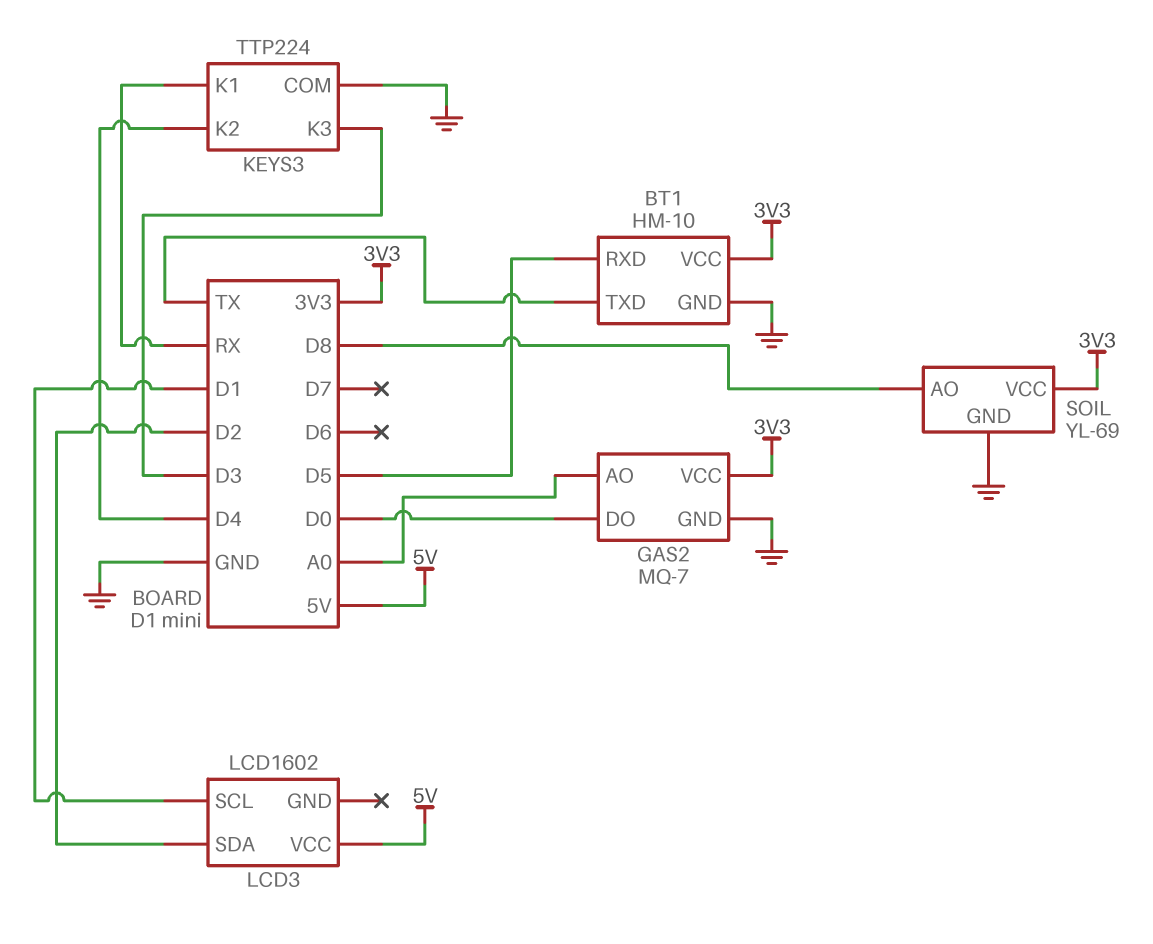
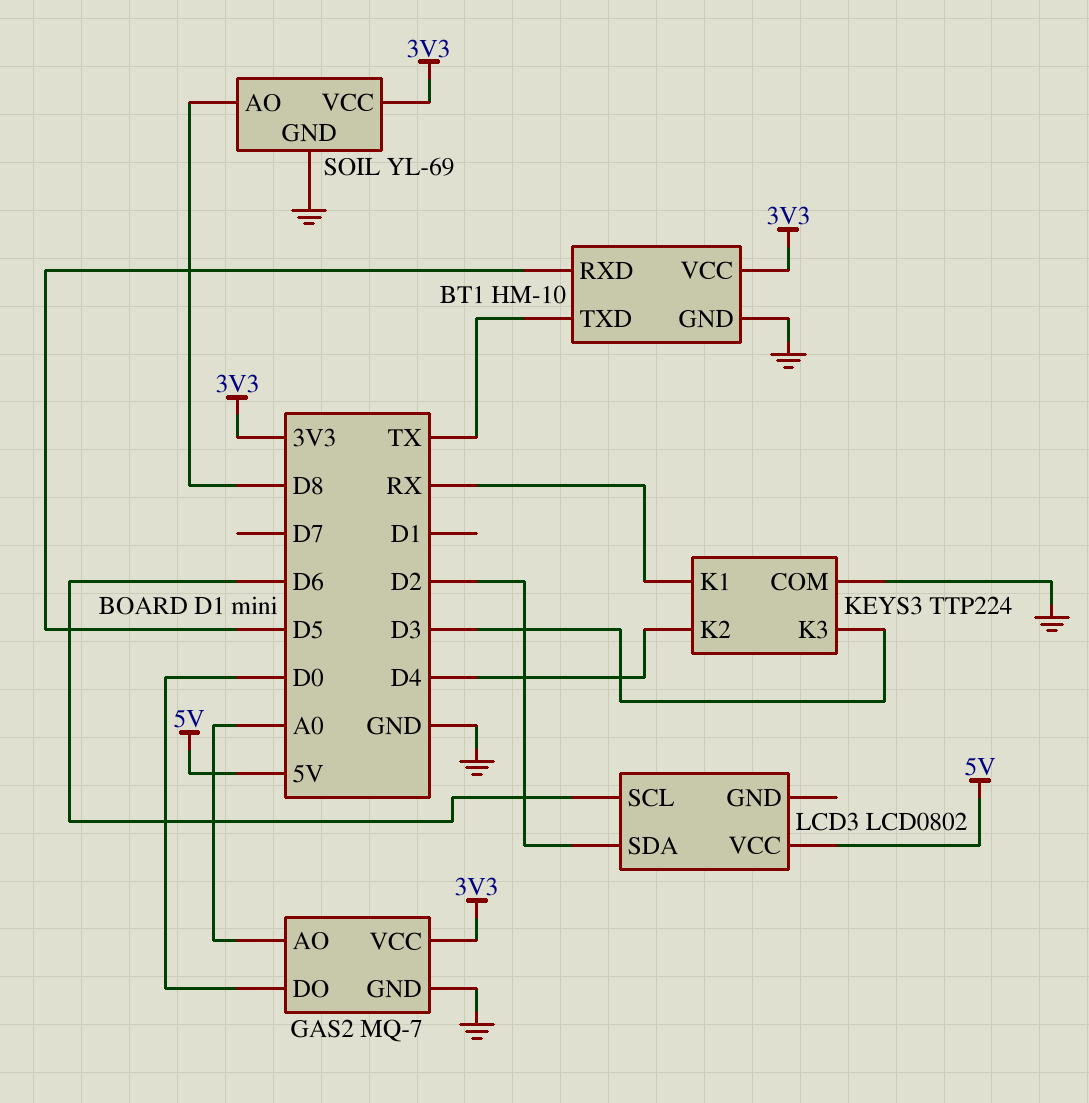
LCD3: LCD1602 -> LCD0802
LCD3 pin SCL: D1 -> D6

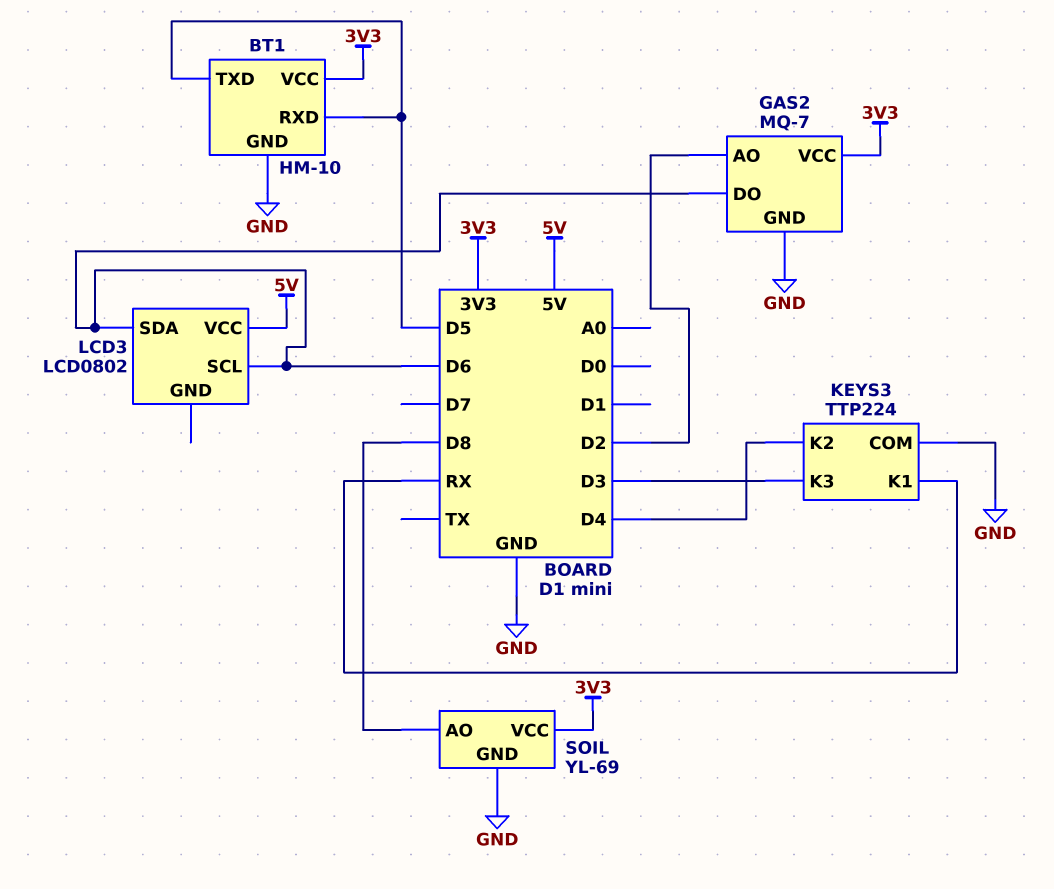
BT1 pin TXD: TX -> D5
GAS2 pin AO: A0 -> D2
GAS2 pin DO: D0 -> D6
LCD3 pin SDA: D2 -> D6

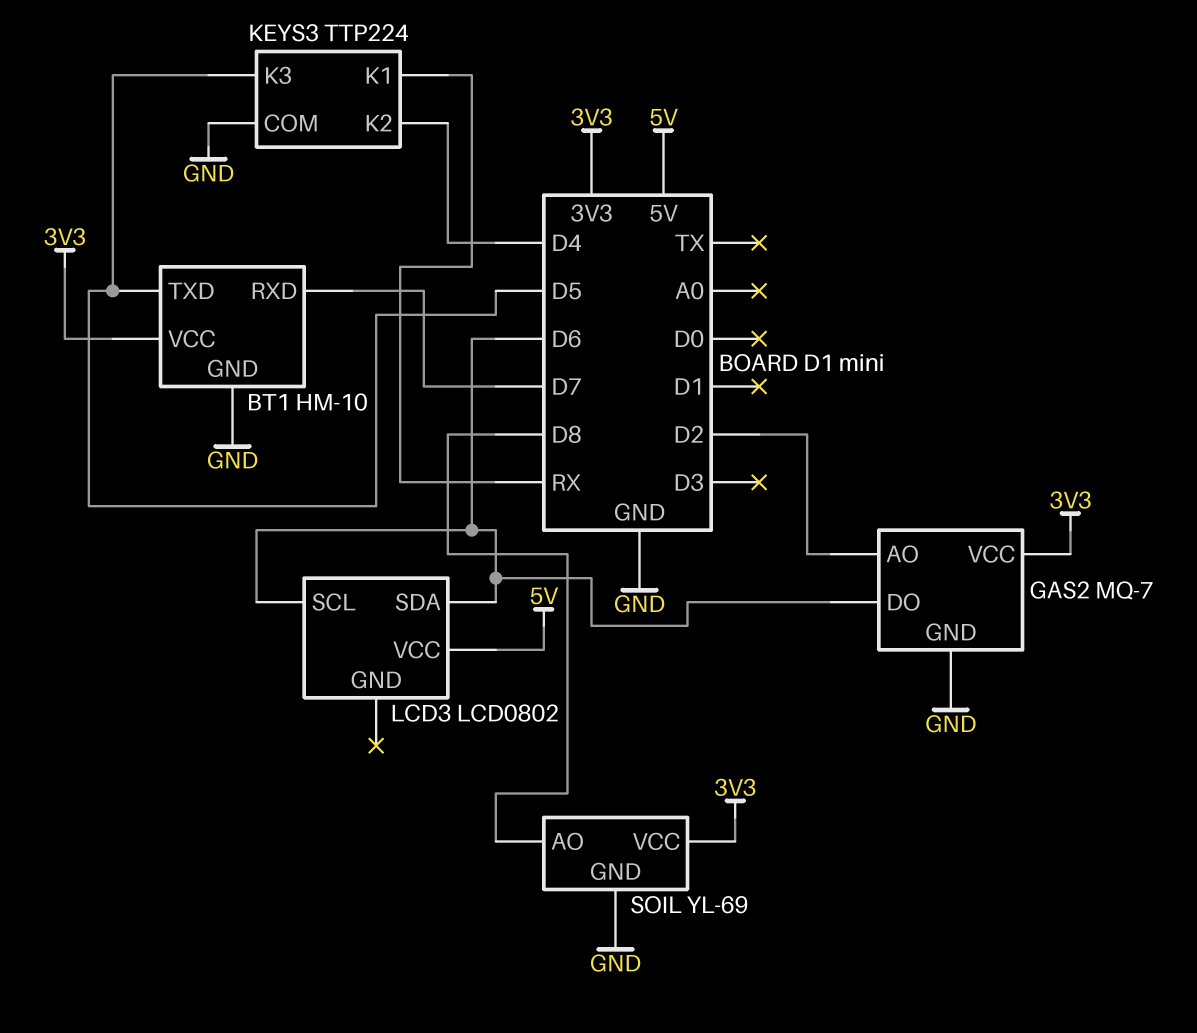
BT1 pin RXD: D5 -> D7
KEYS3 pin K3: D3 -> D5

